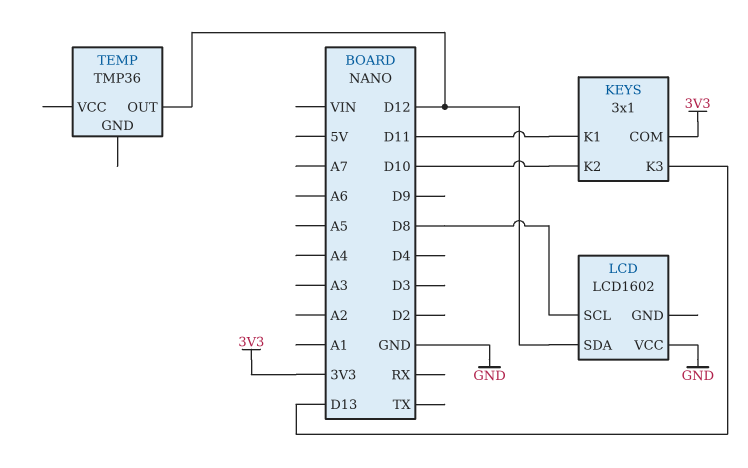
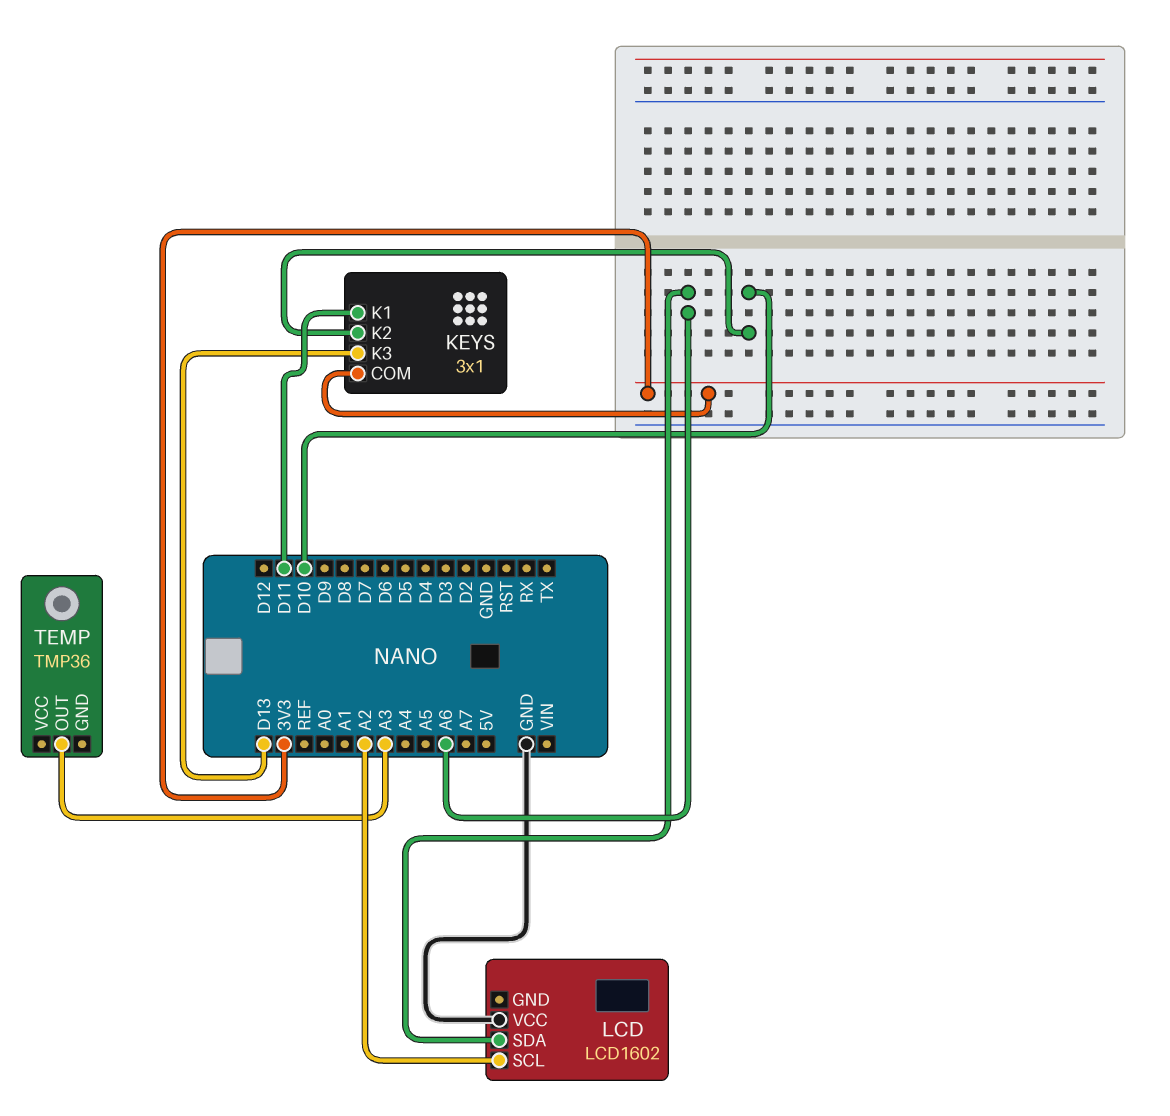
LCD pin SCL: D8 -> A2
LCD pin SDA: D12 -> A6
TEMP pin OUT: D12 -> A3

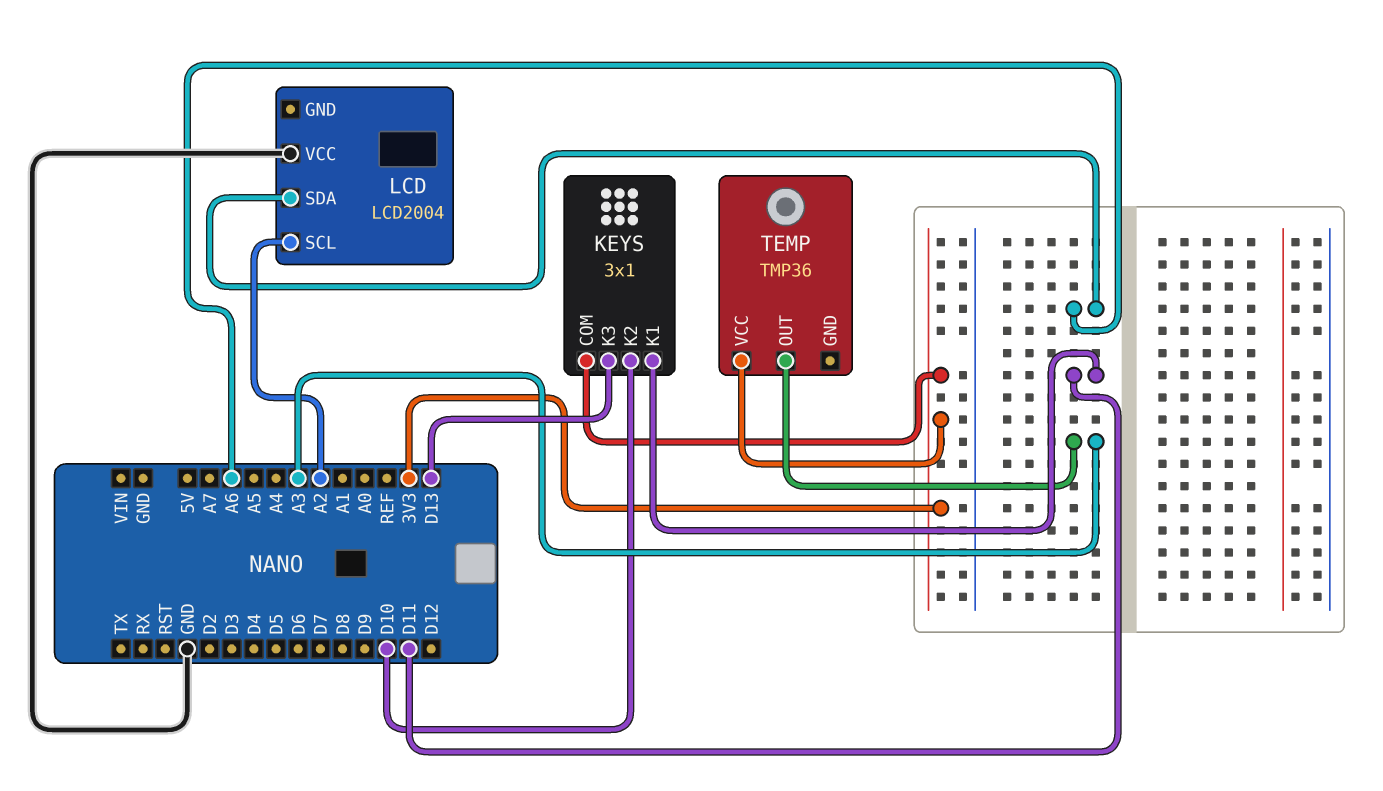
LCD: LCD1602 -> LCD2004
TEMP pin VCC: none -> 3V3

